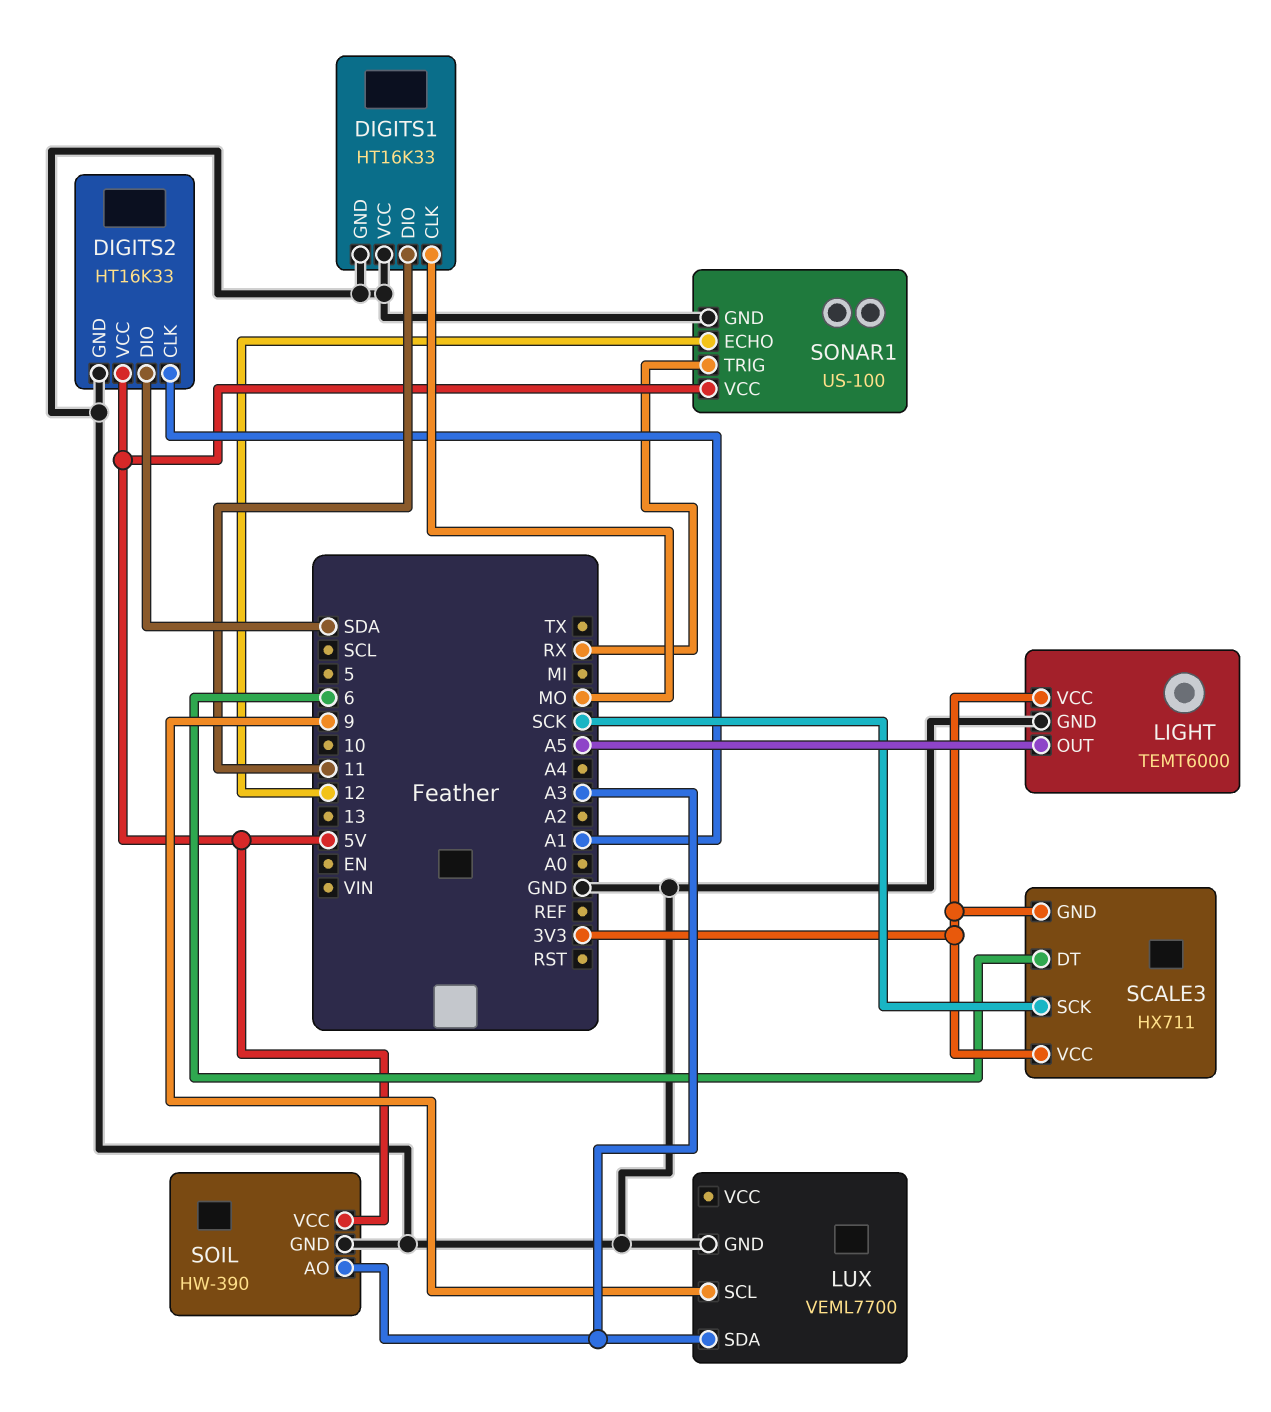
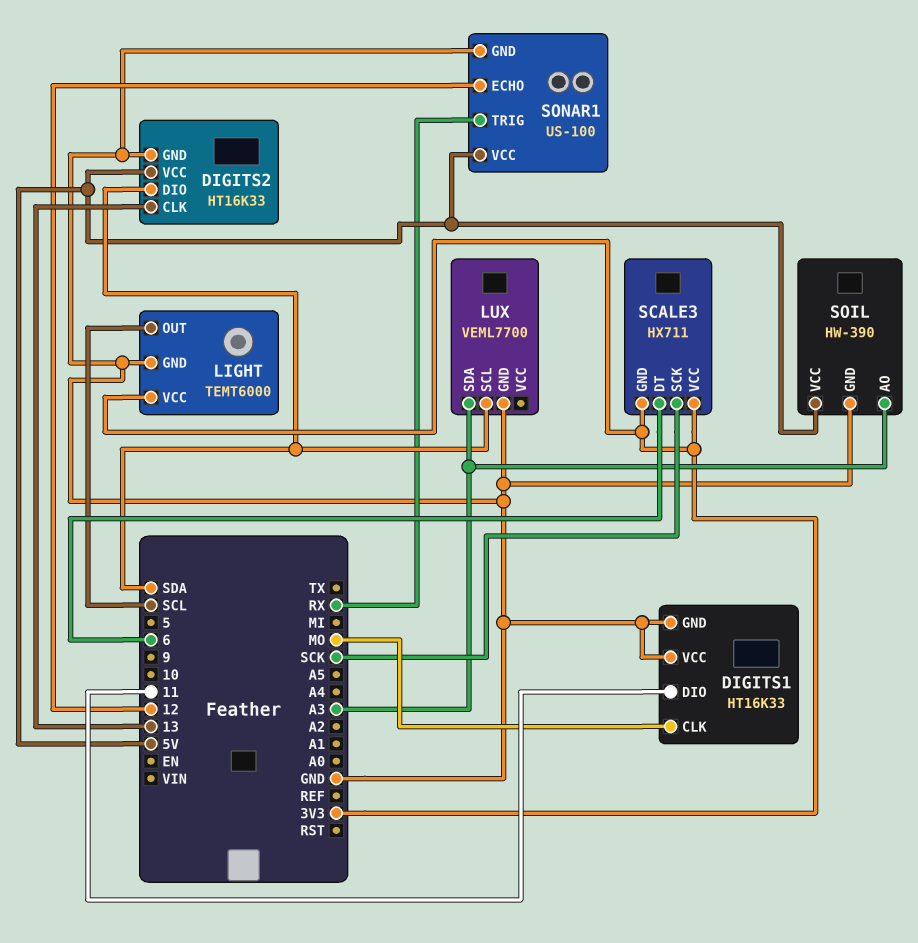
DIGITS2 pin CLK: A1 -> 13
LIGHT pin OUT: A5 -> SCL
LUX pin SCL: 9 -> SDA

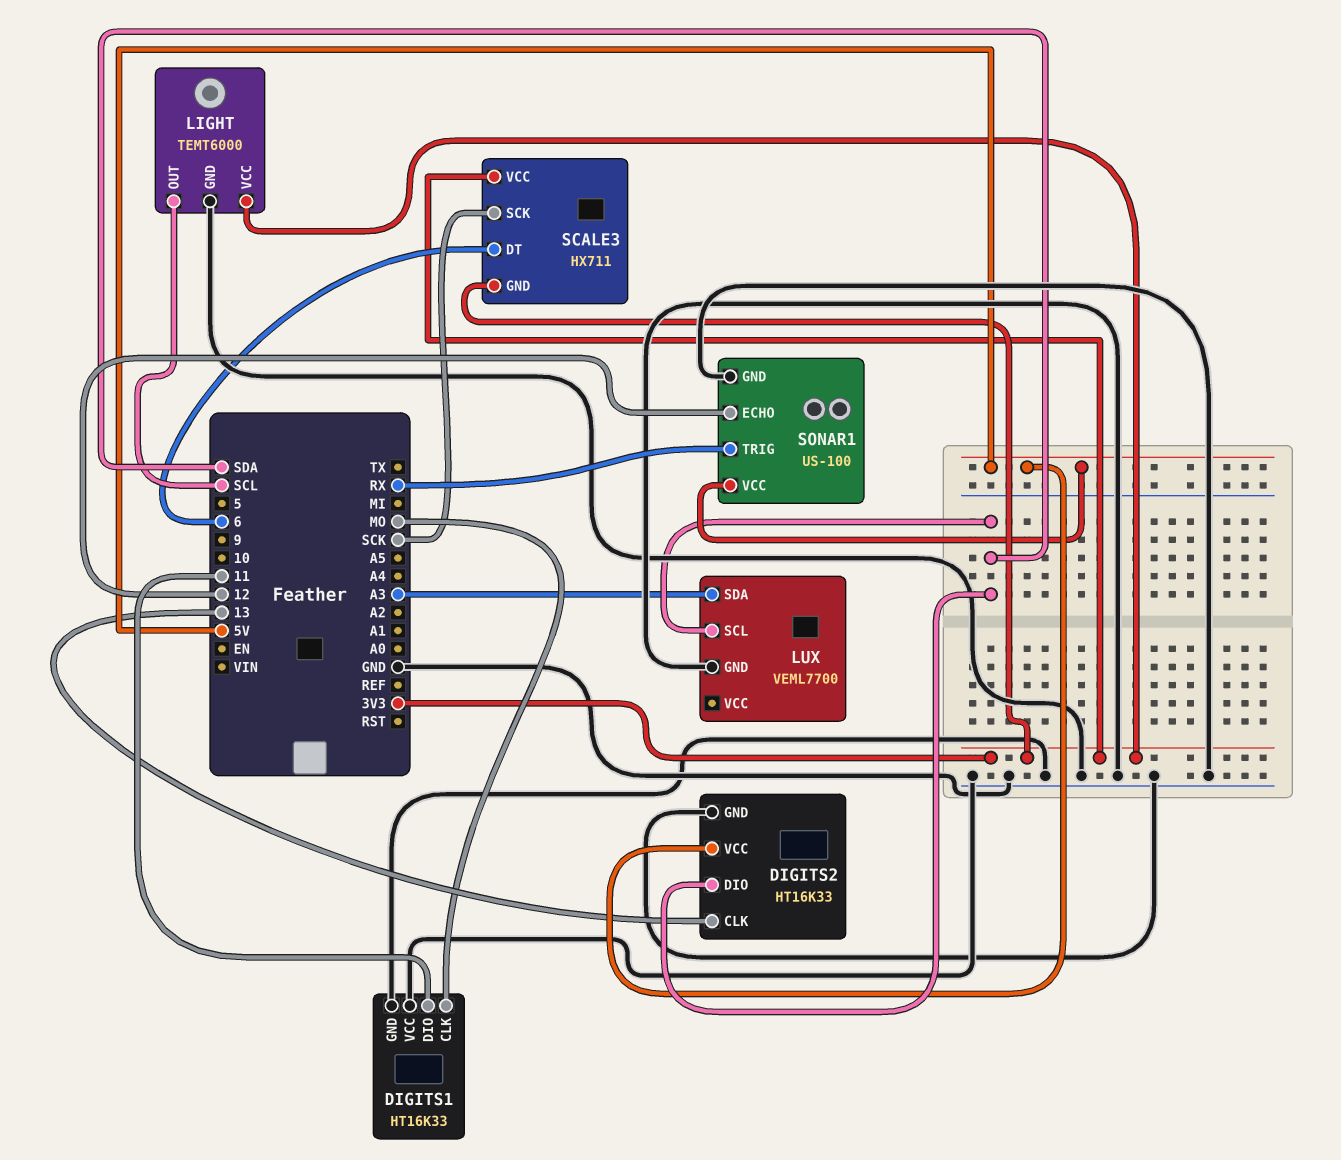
SOIL: HW-390 -> none
SOIL pin AO: A3 -> none
SOIL pin GND: GND -> none
SOIL pin VCC: 5V -> none

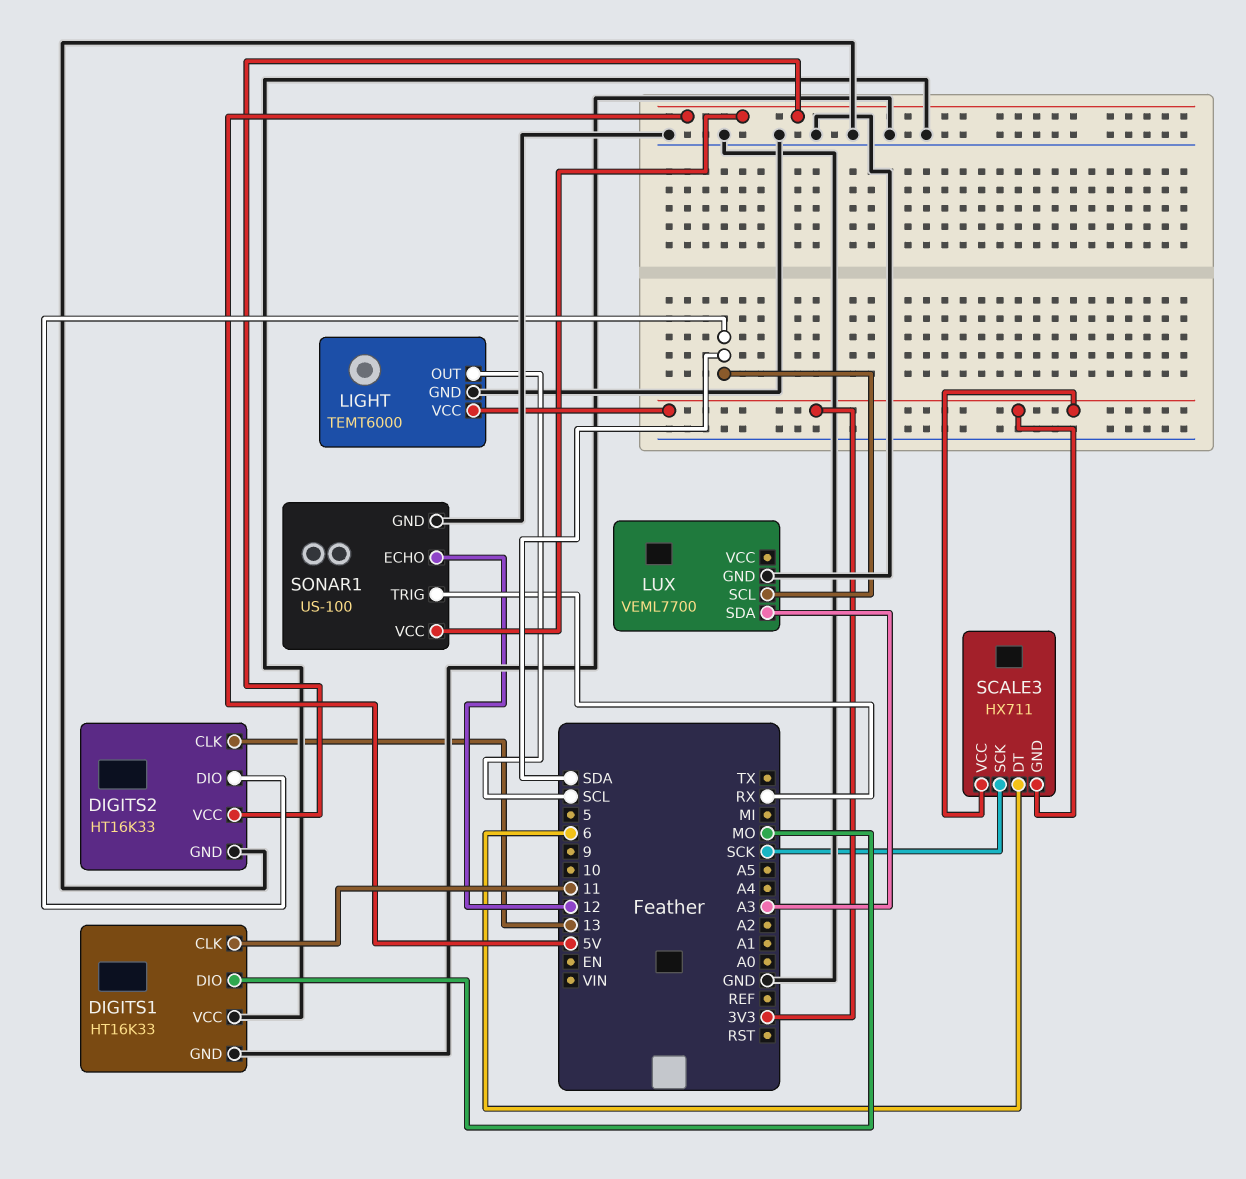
DIGITS1 pin CLK: MO -> 11
DIGITS1 pin DIO: 11 -> MO

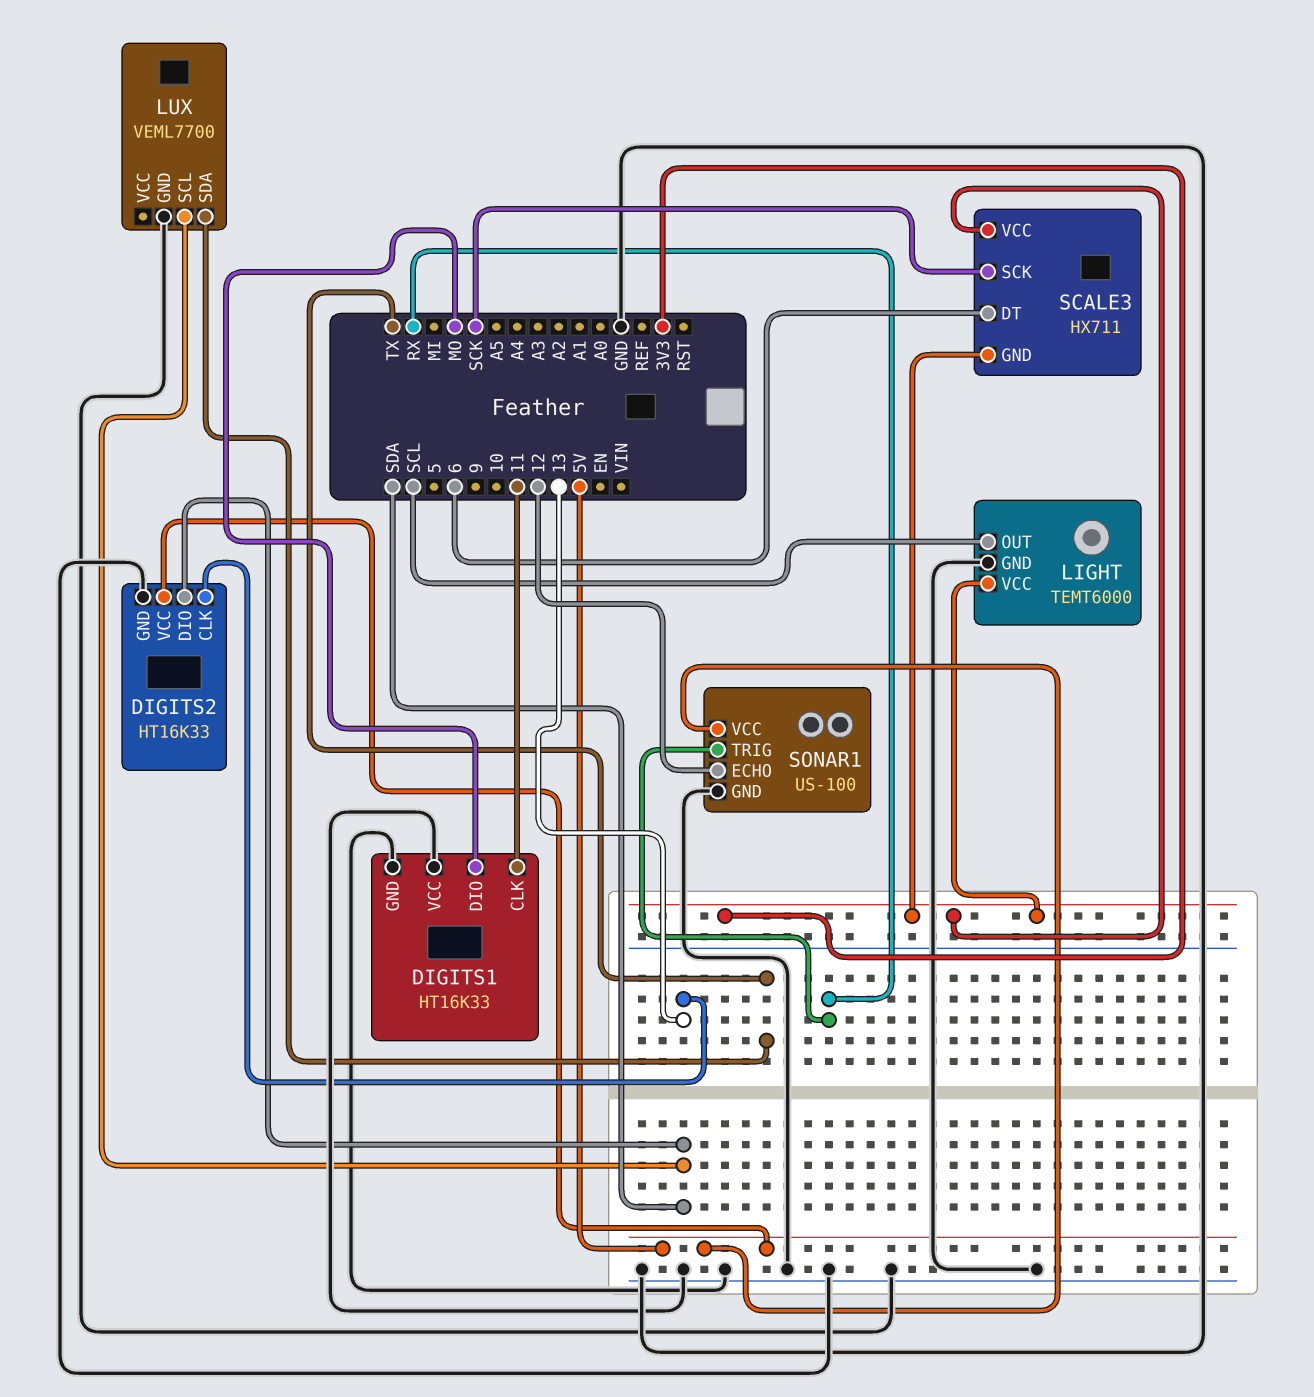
LUX pin SDA: A3 -> TX

